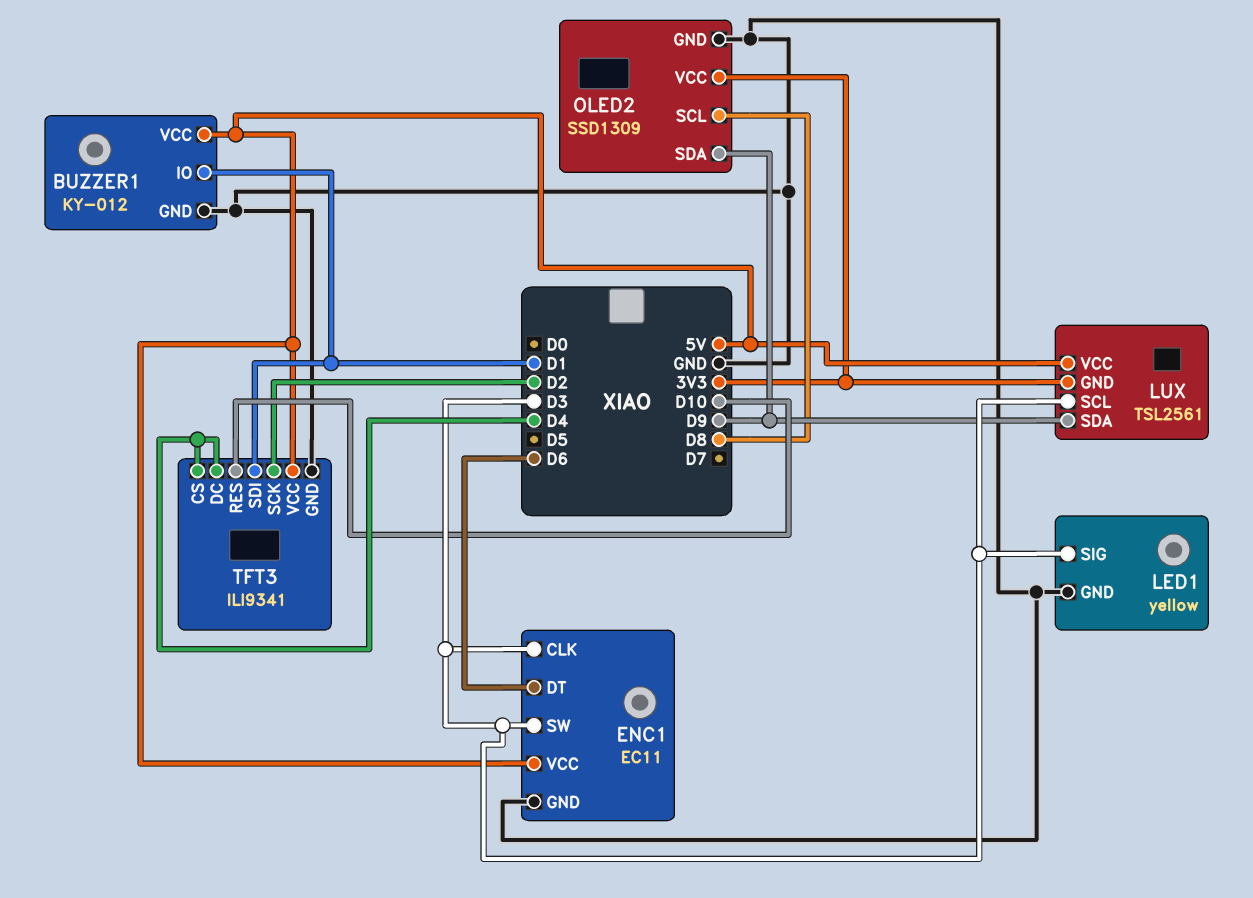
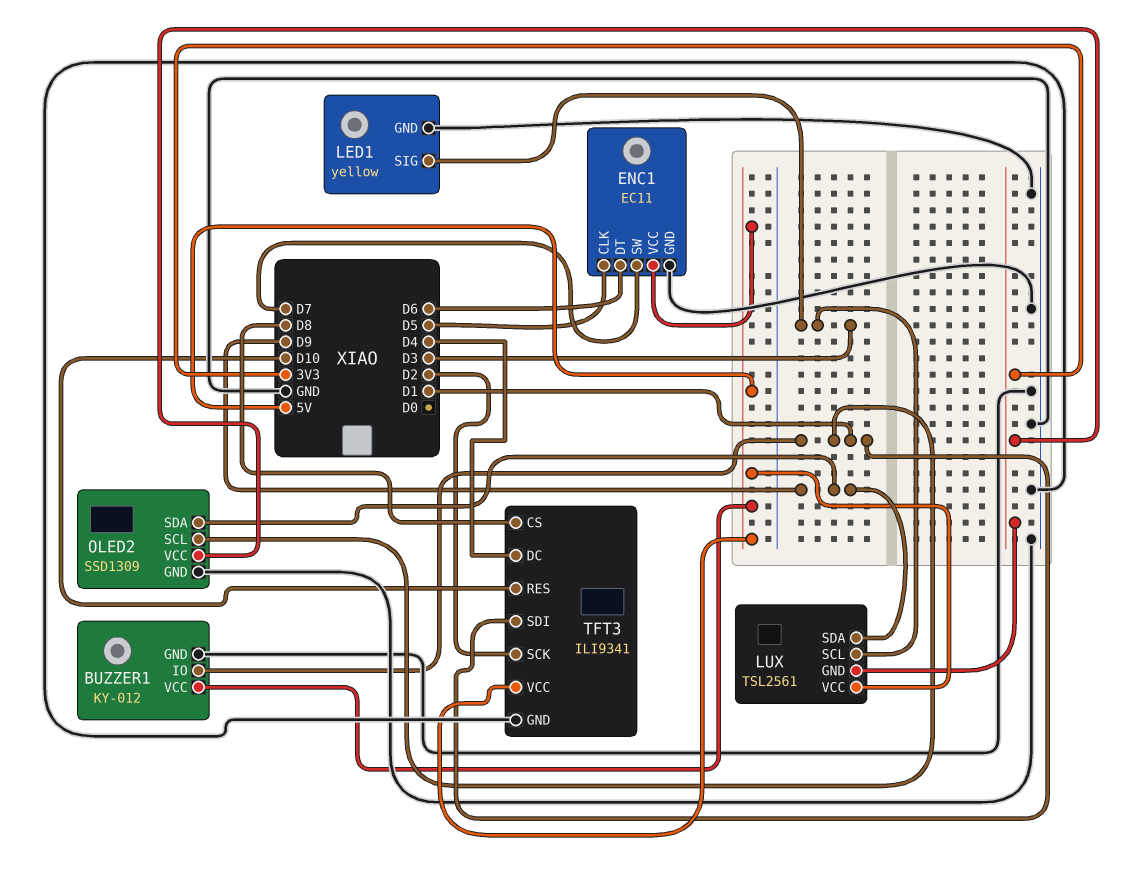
ENC1 pin CLK: D3 -> D5
ENC1 pin SW: D3 -> D7
OLED2 pin SCL: D8 -> D1
TFT3 pin CS: D4 -> D8

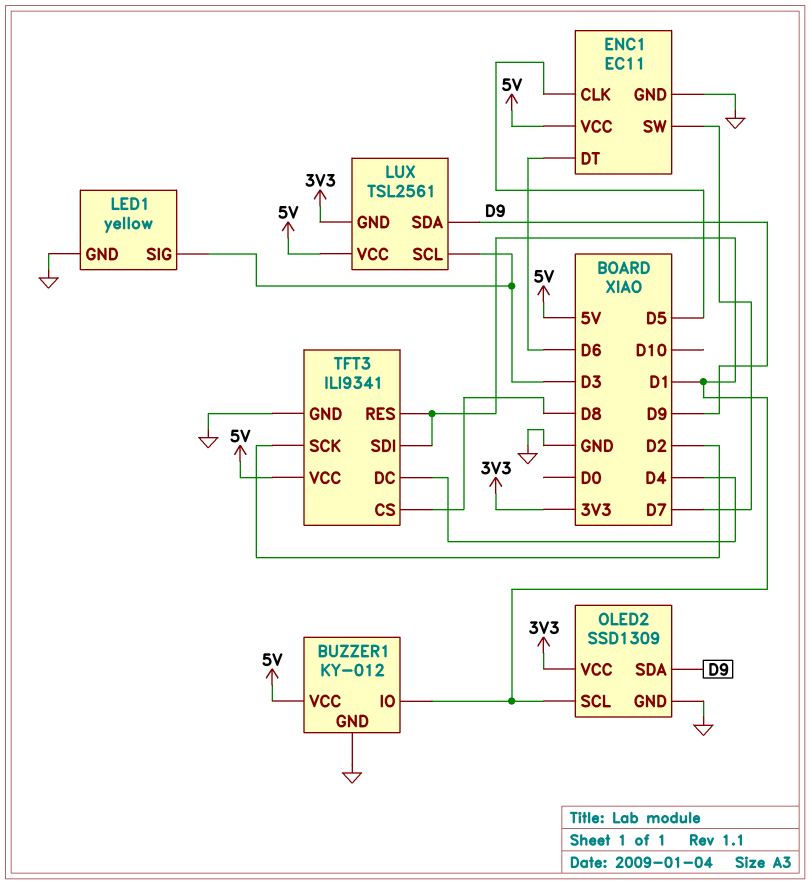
TFT3 pin RES: D10 -> D1

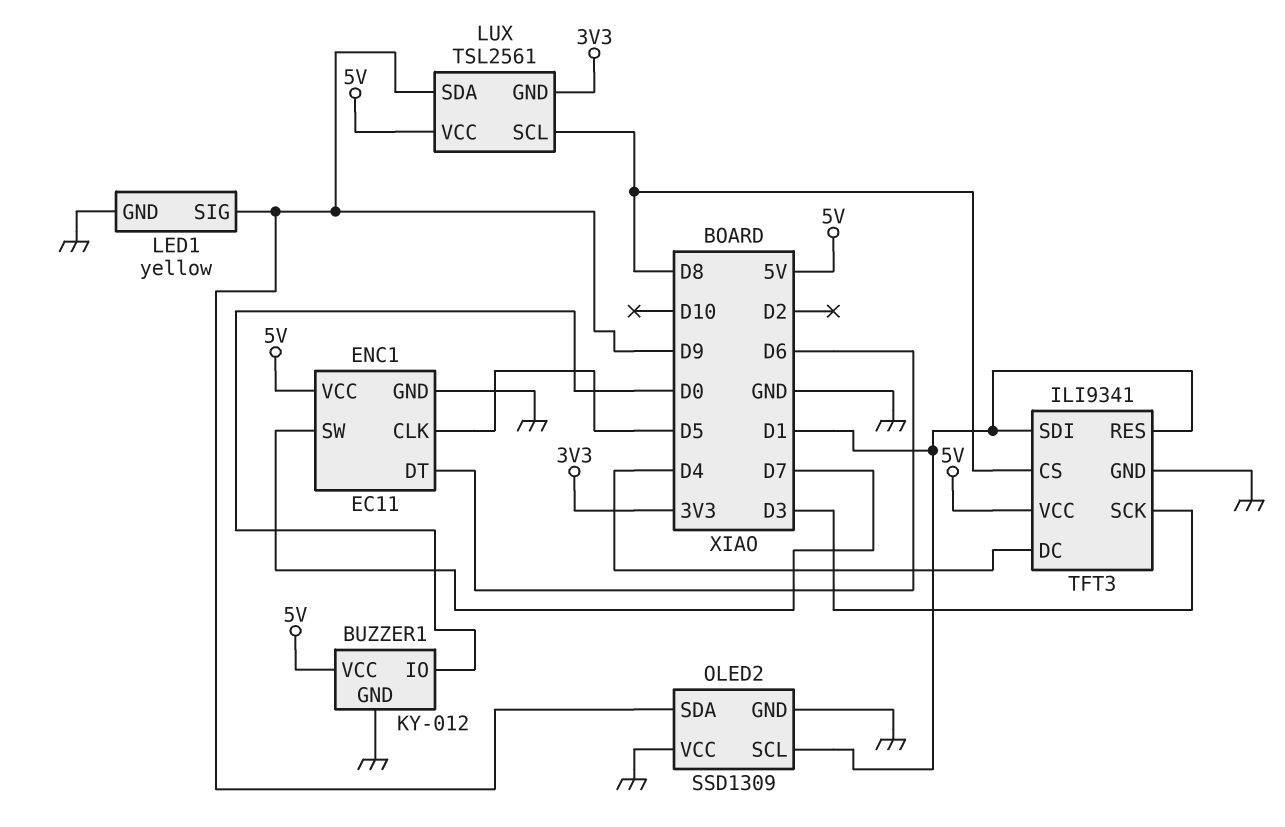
BUZZER1 pin IO: D1 -> D0
LED1 pin SIG: D3 -> D9
LUX pin SCL: D3 -> D8
OLED2 pin VCC: 3V3 -> GND
TFT3 pin SCK: D2 -> D3

